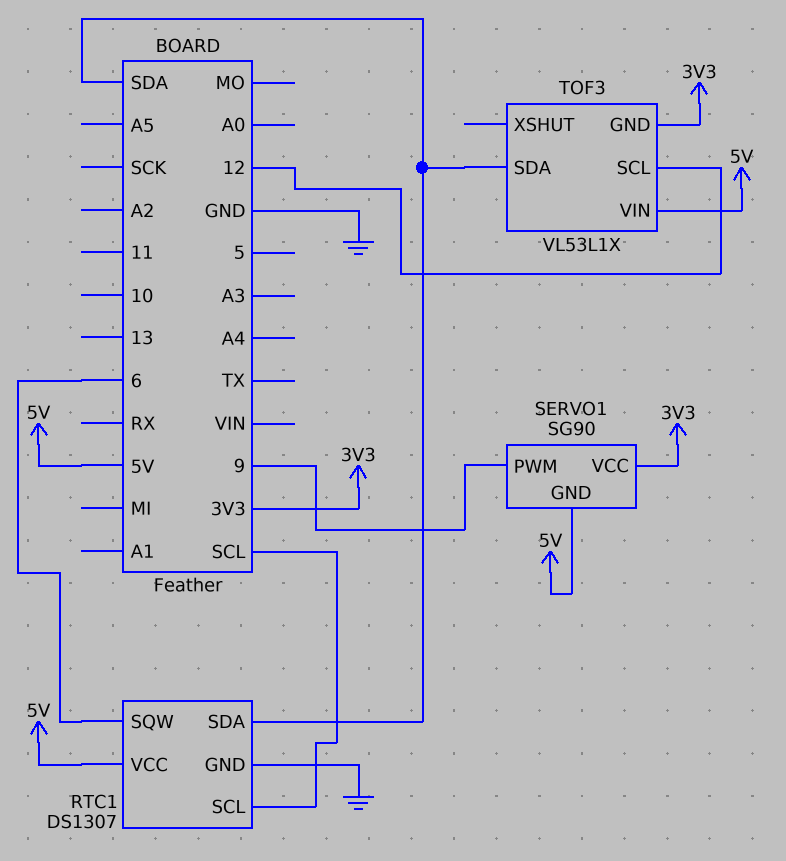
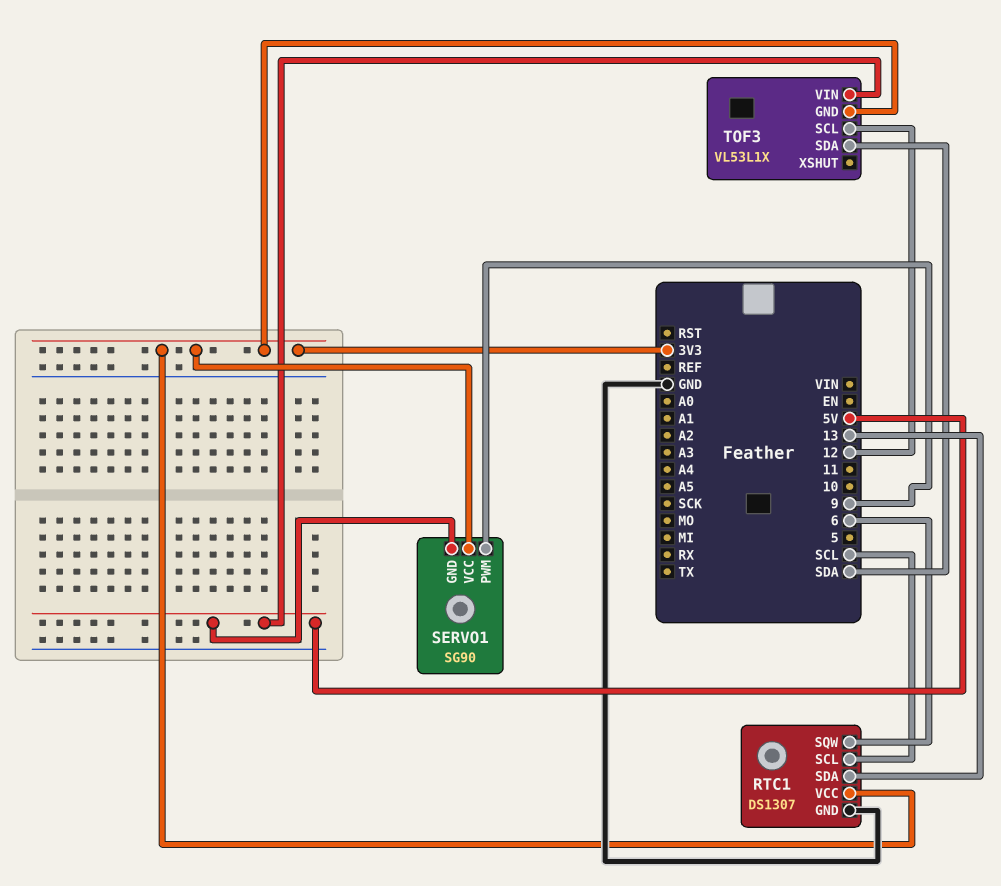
RTC1 pin SDA: SDA -> 13
RTC1 pin VCC: 5V -> 3V3

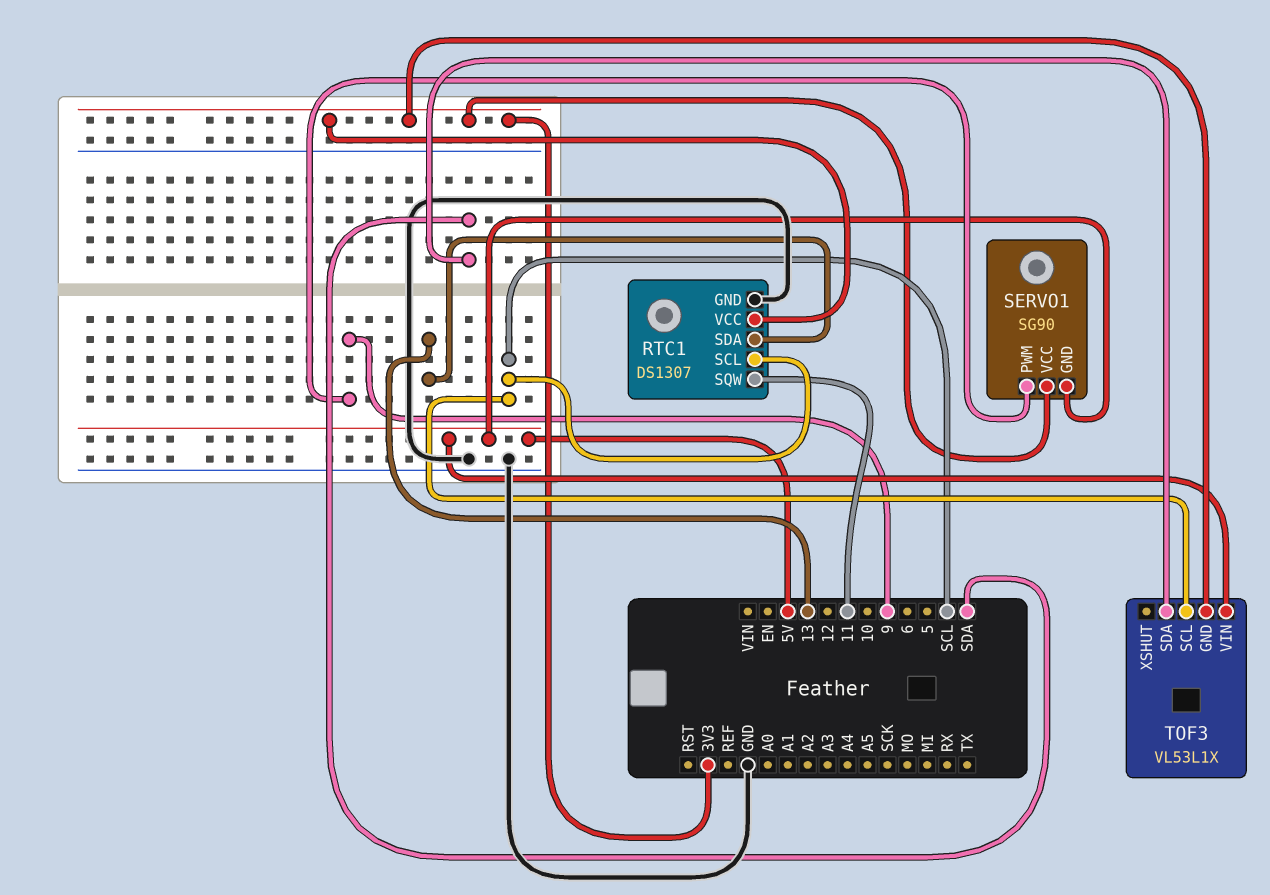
RTC1 pin SQW: 6 -> 11
TOF3 pin SCL: 12 -> SCL

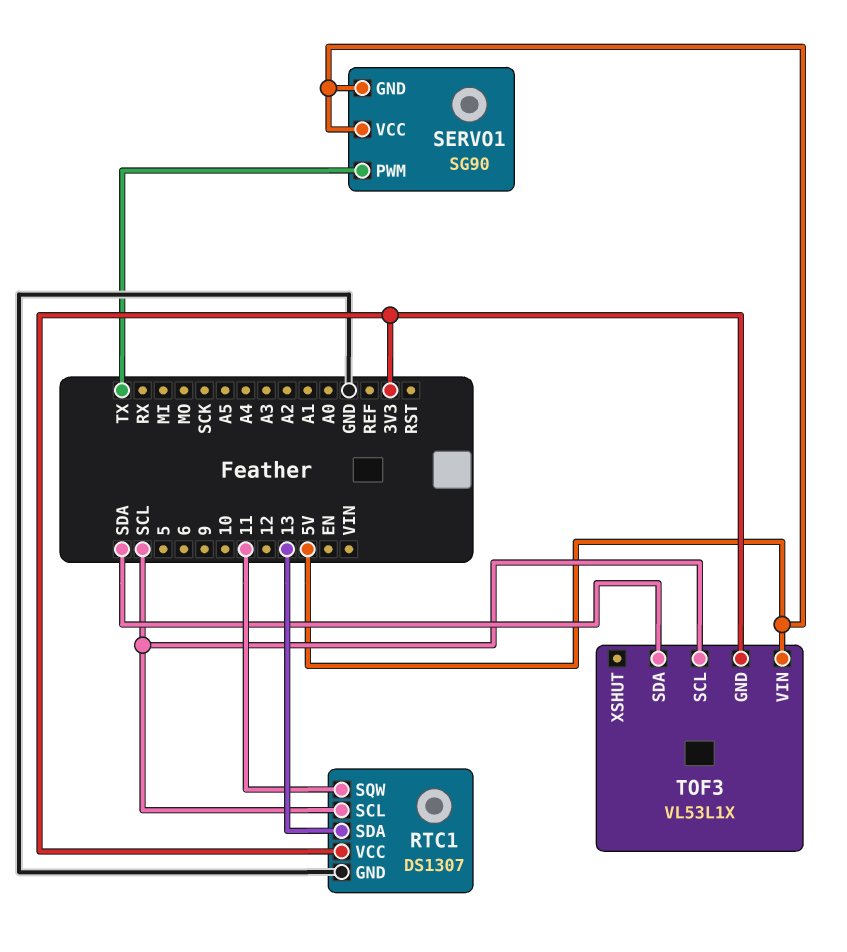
SERVO1 pin PWM: 9 -> TX
SERVO1 pin VCC: 3V3 -> 5V

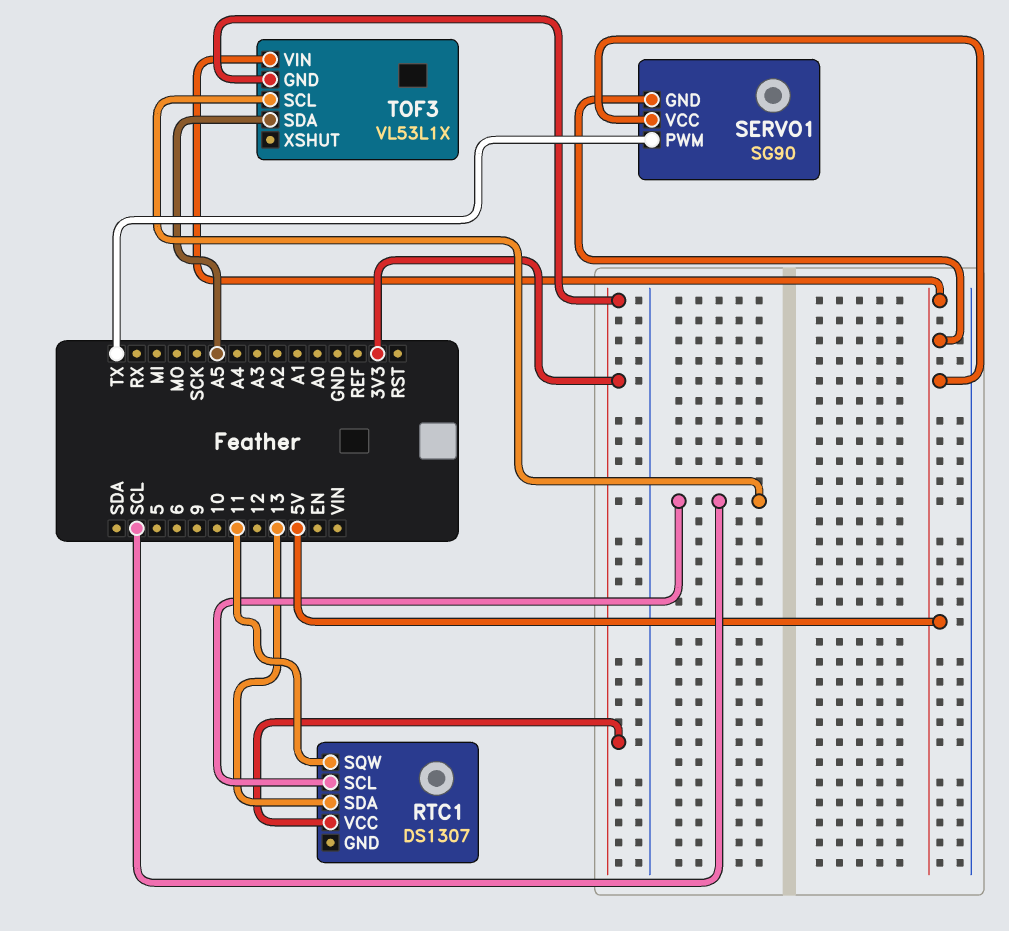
RTC1 pin GND: GND -> none
TOF3 pin SDA: SDA -> A5

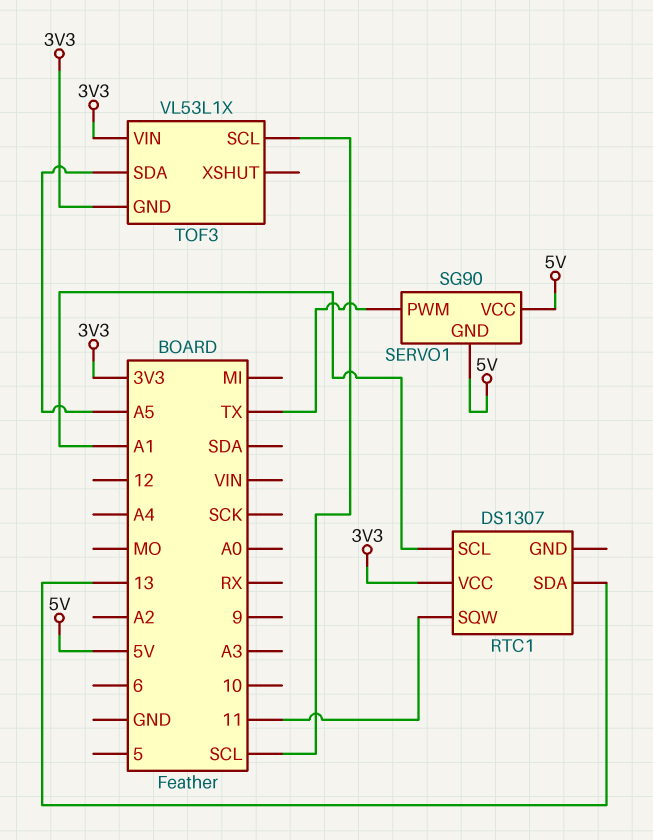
RTC1 pin SCL: SCL -> A1
TOF3 pin VIN: 5V -> 3V3

